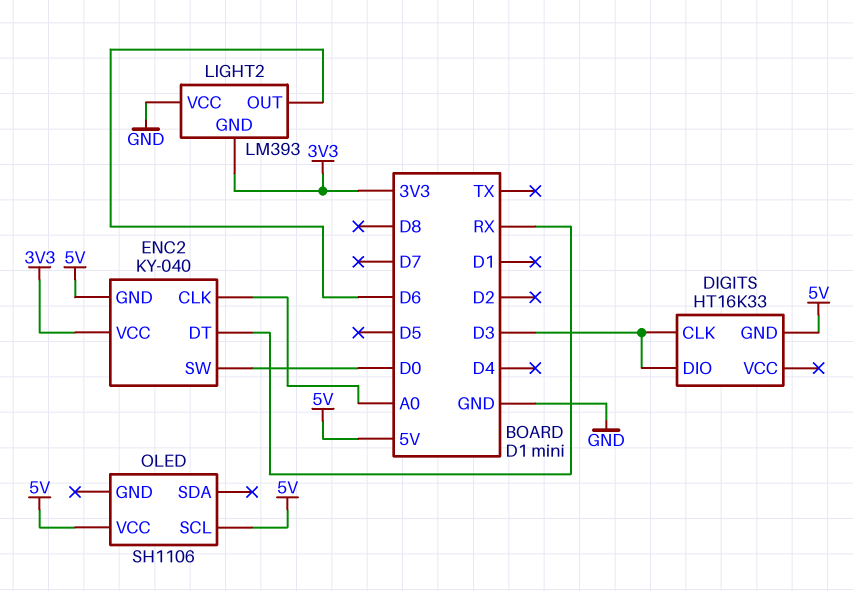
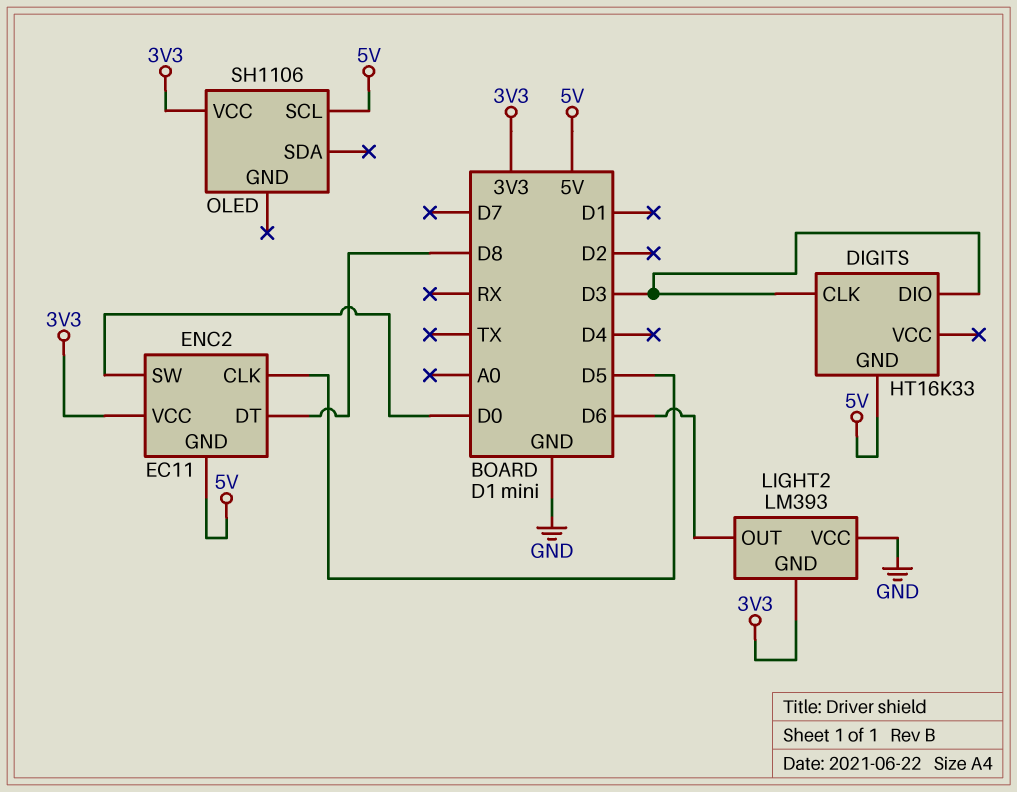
ENC2: KY-040 -> EC11
ENC2 pin CLK: A0 -> D5
ENC2 pin DT: RX -> D8
OLED pin VCC: 5V -> 3V3

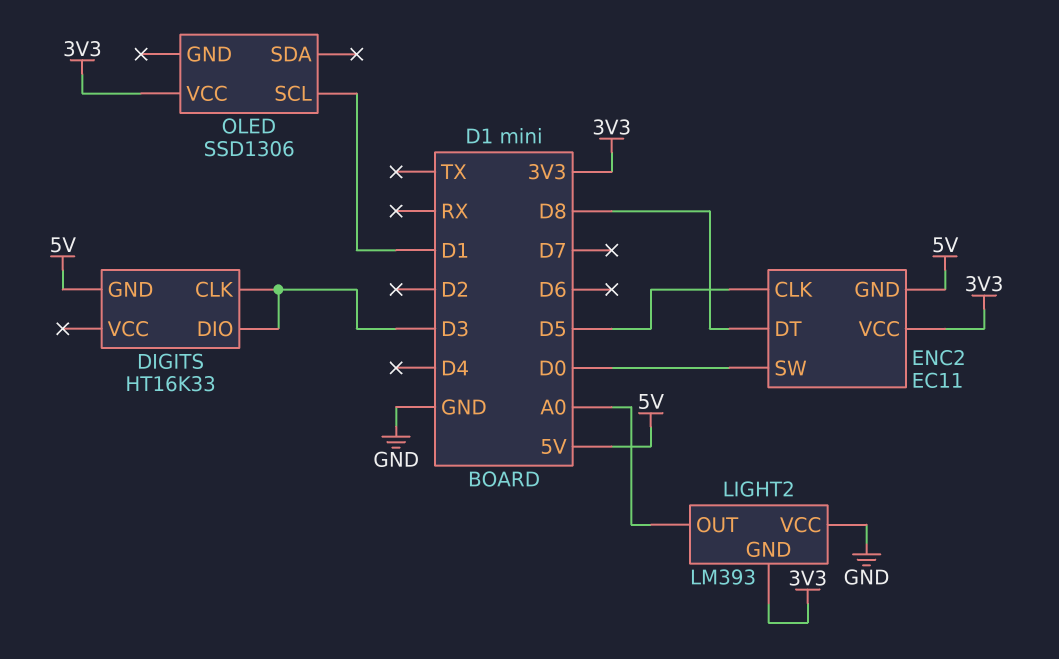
LIGHT2 pin OUT: D6 -> A0
OLED: SH1106 -> SSD1306
OLED pin SCL: 5V -> D1

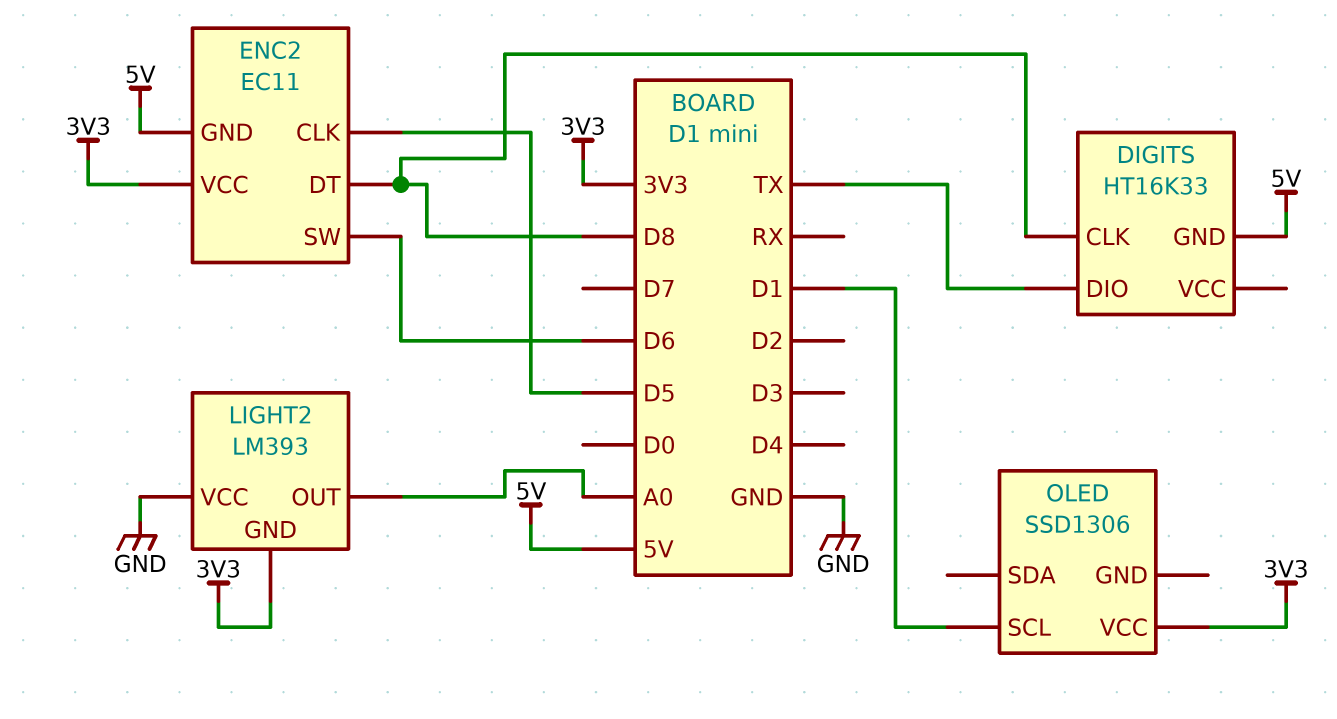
DIGITS pin CLK: D3 -> D8
DIGITS pin DIO: D3 -> TX
ENC2 pin SW: D0 -> D6

